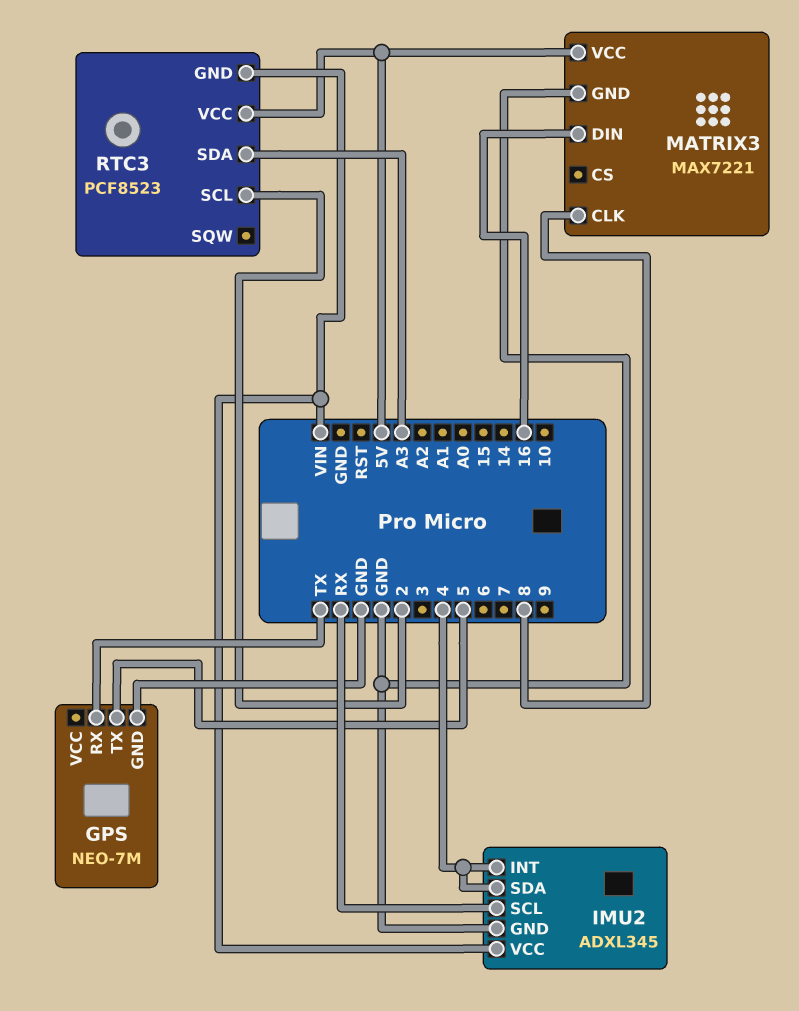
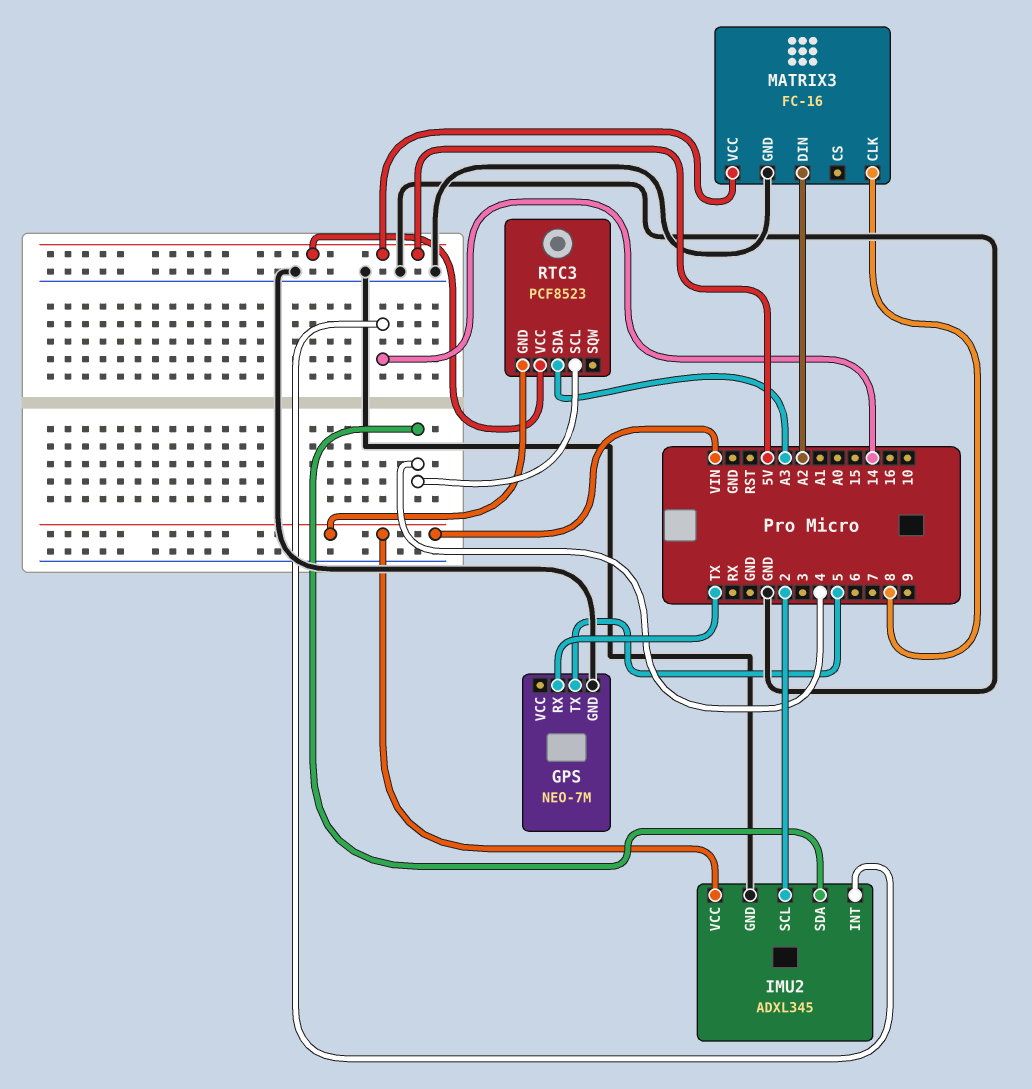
IMU2 pin INT: 4 -> 14
IMU2 pin SCL: RX -> 2
MATRIX3: MAX7221 -> FC-16
MATRIX3 pin DIN: 16 -> A2
RTC3 pin SCL: 2 -> 4

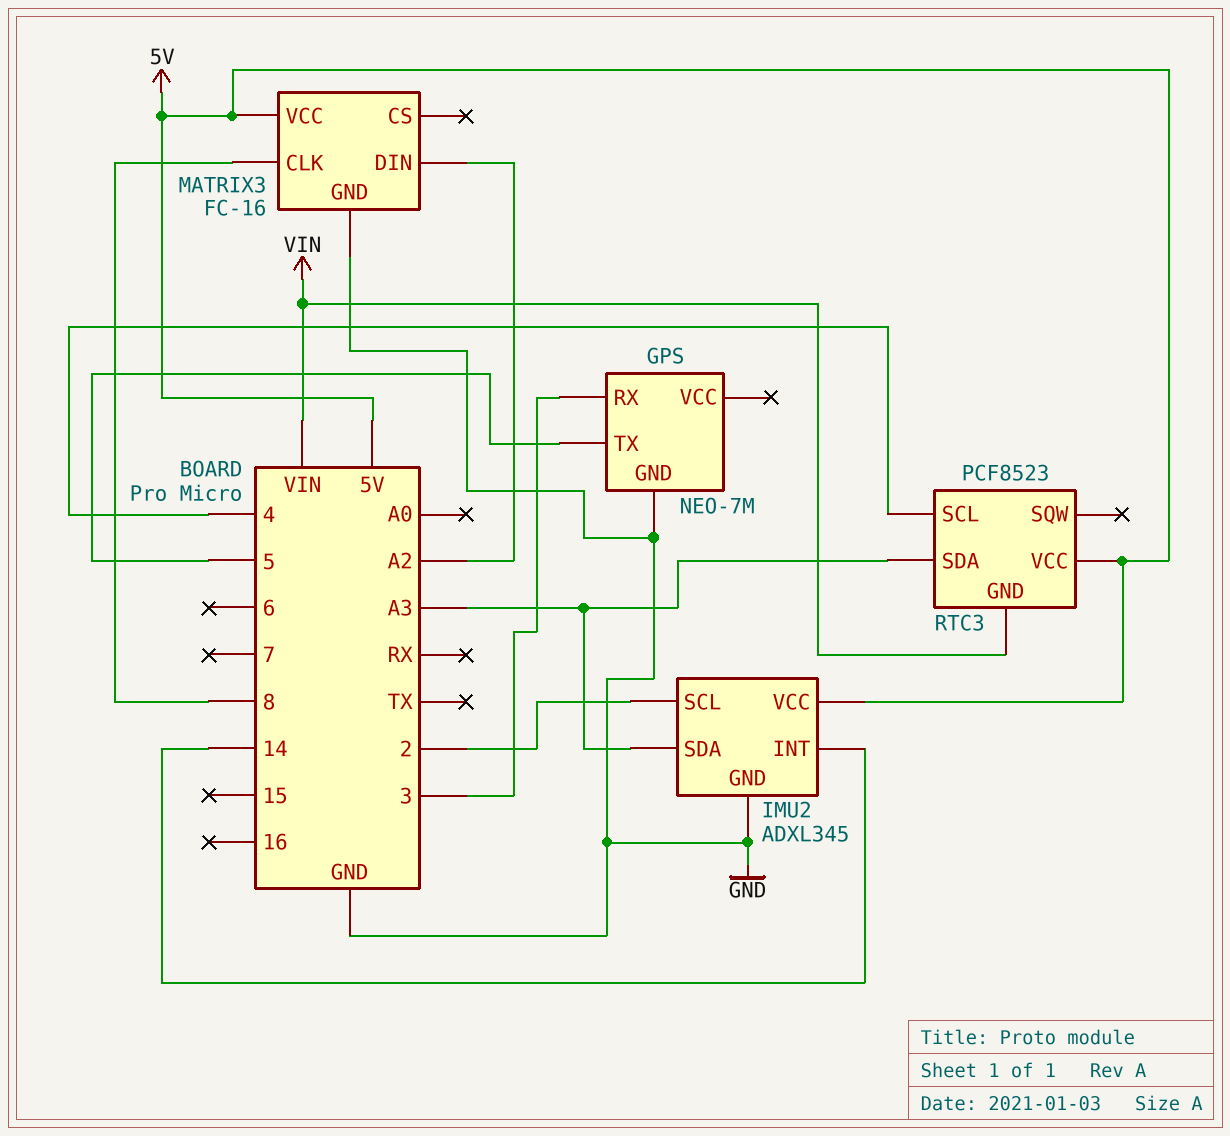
GPS pin RX: TX -> 3
IMU2 pin SDA: 4 -> A3
IMU2 pin VCC: VIN -> 5V

